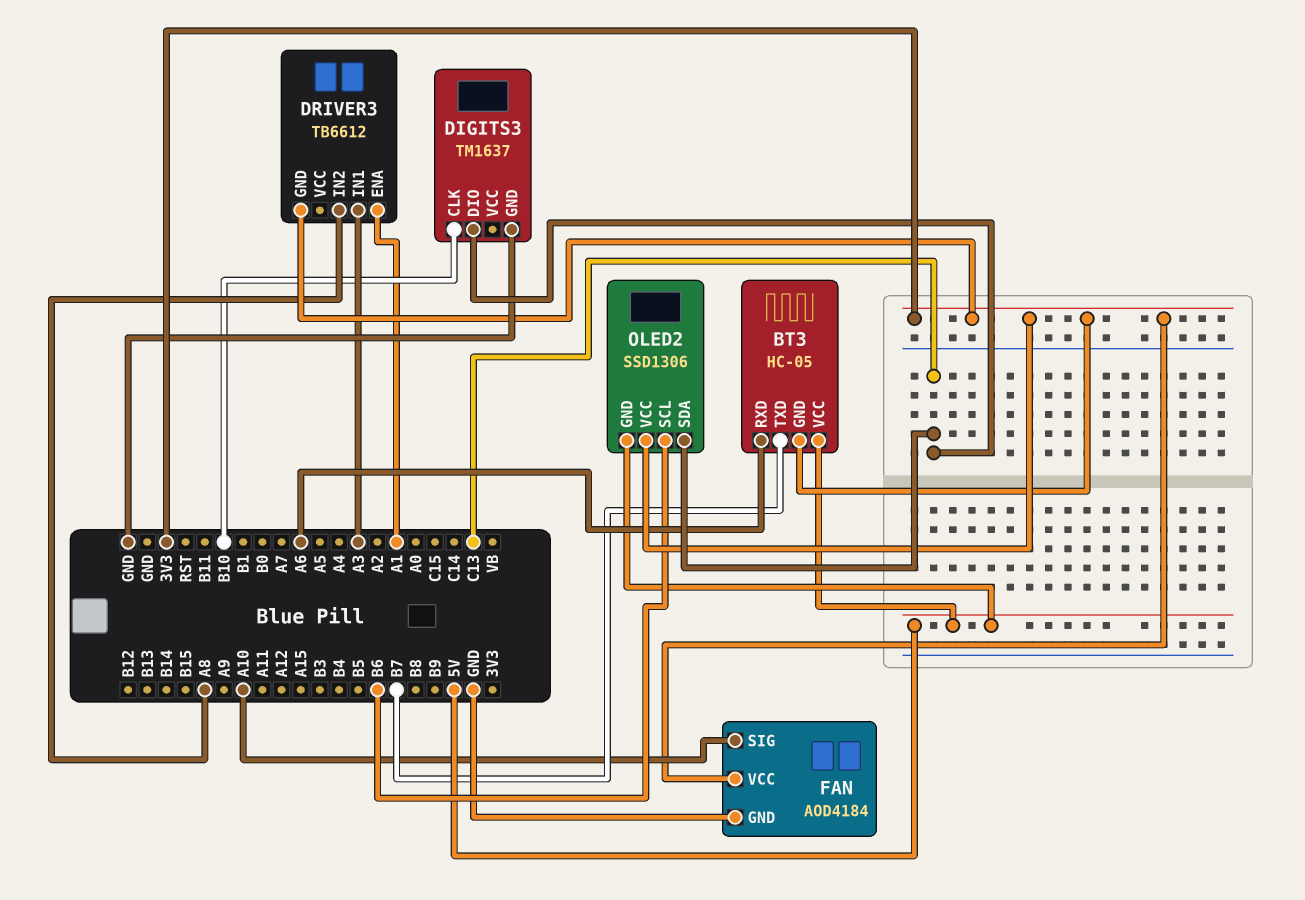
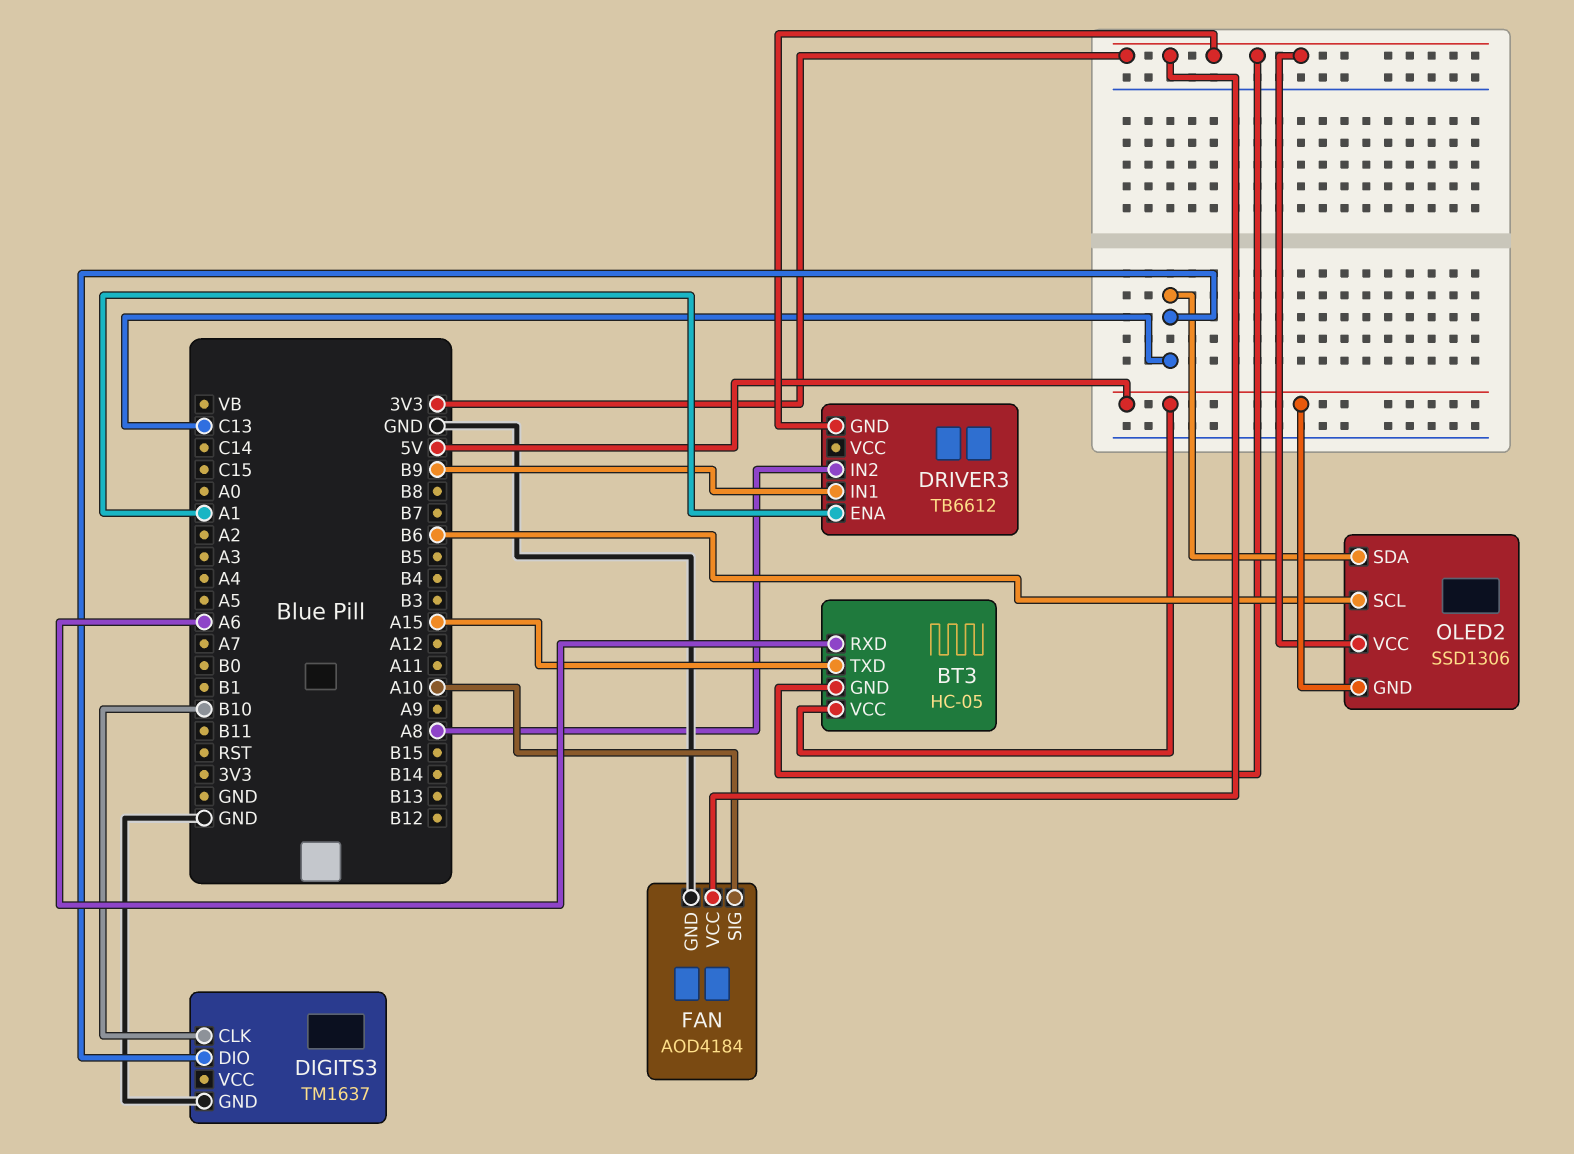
BT3 pin TXD: B7 -> A15
DRIVER3 pin IN1: A3 -> B9

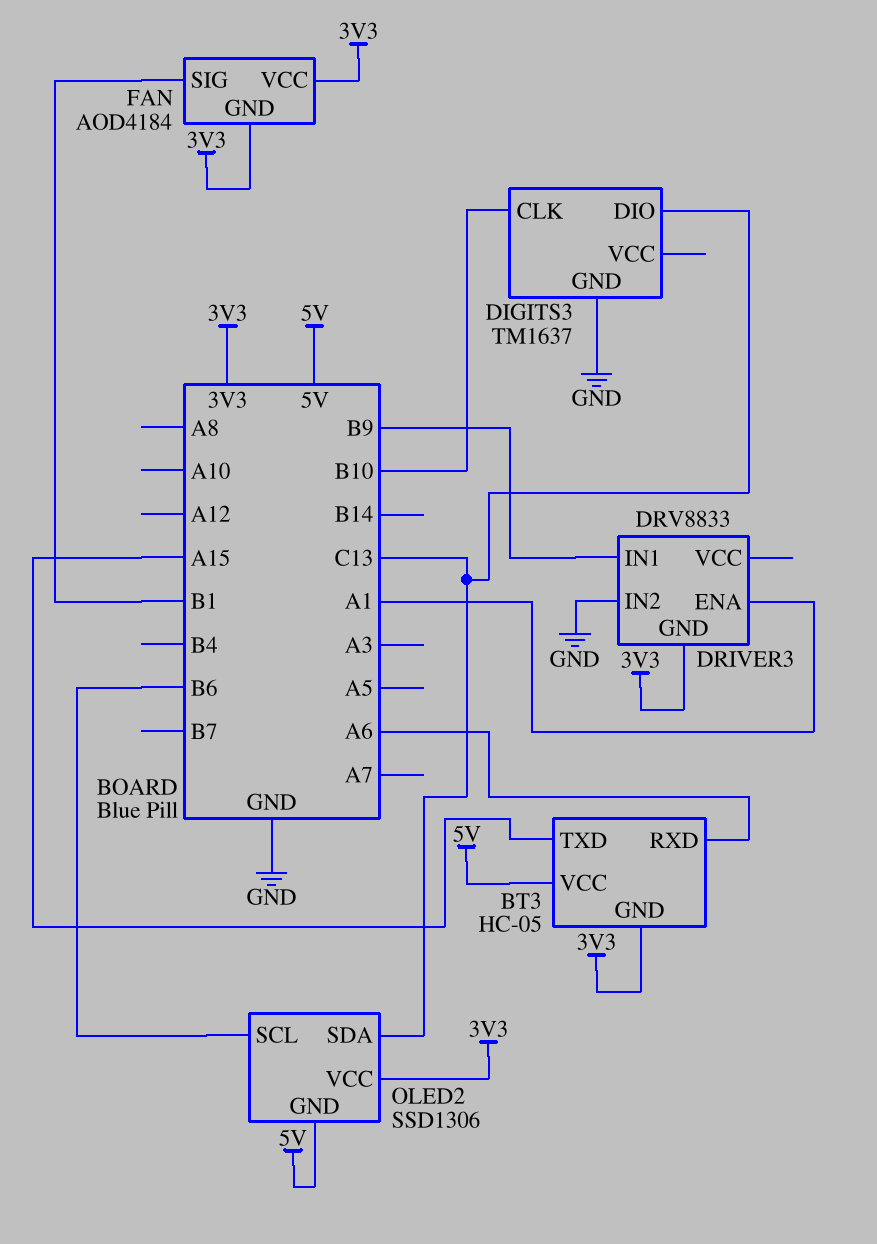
DRIVER3: TB6612 -> DRV8833
DRIVER3 pin IN2: A8 -> GND
FAN pin GND: GND -> 3V3
FAN pin SIG: A10 -> B1

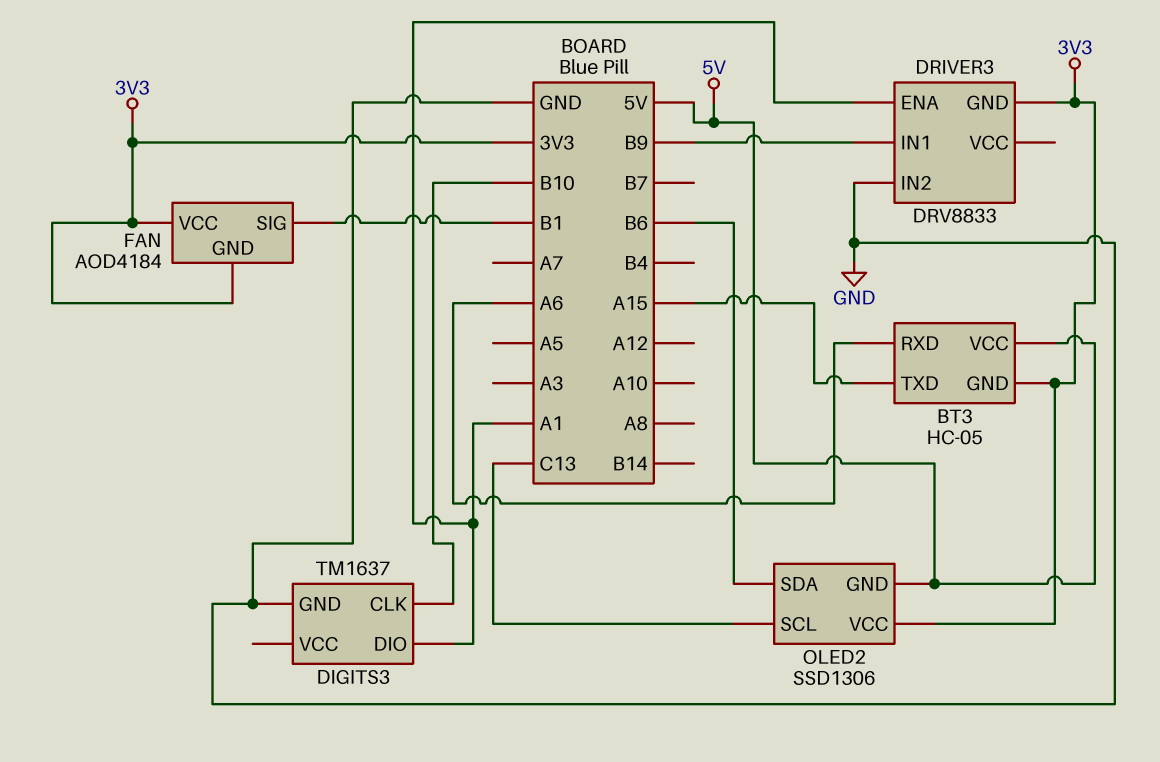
DIGITS3 pin DIO: C13 -> A1
OLED2 pin SCL: B6 -> C13
OLED2 pin SDA: C13 -> B6

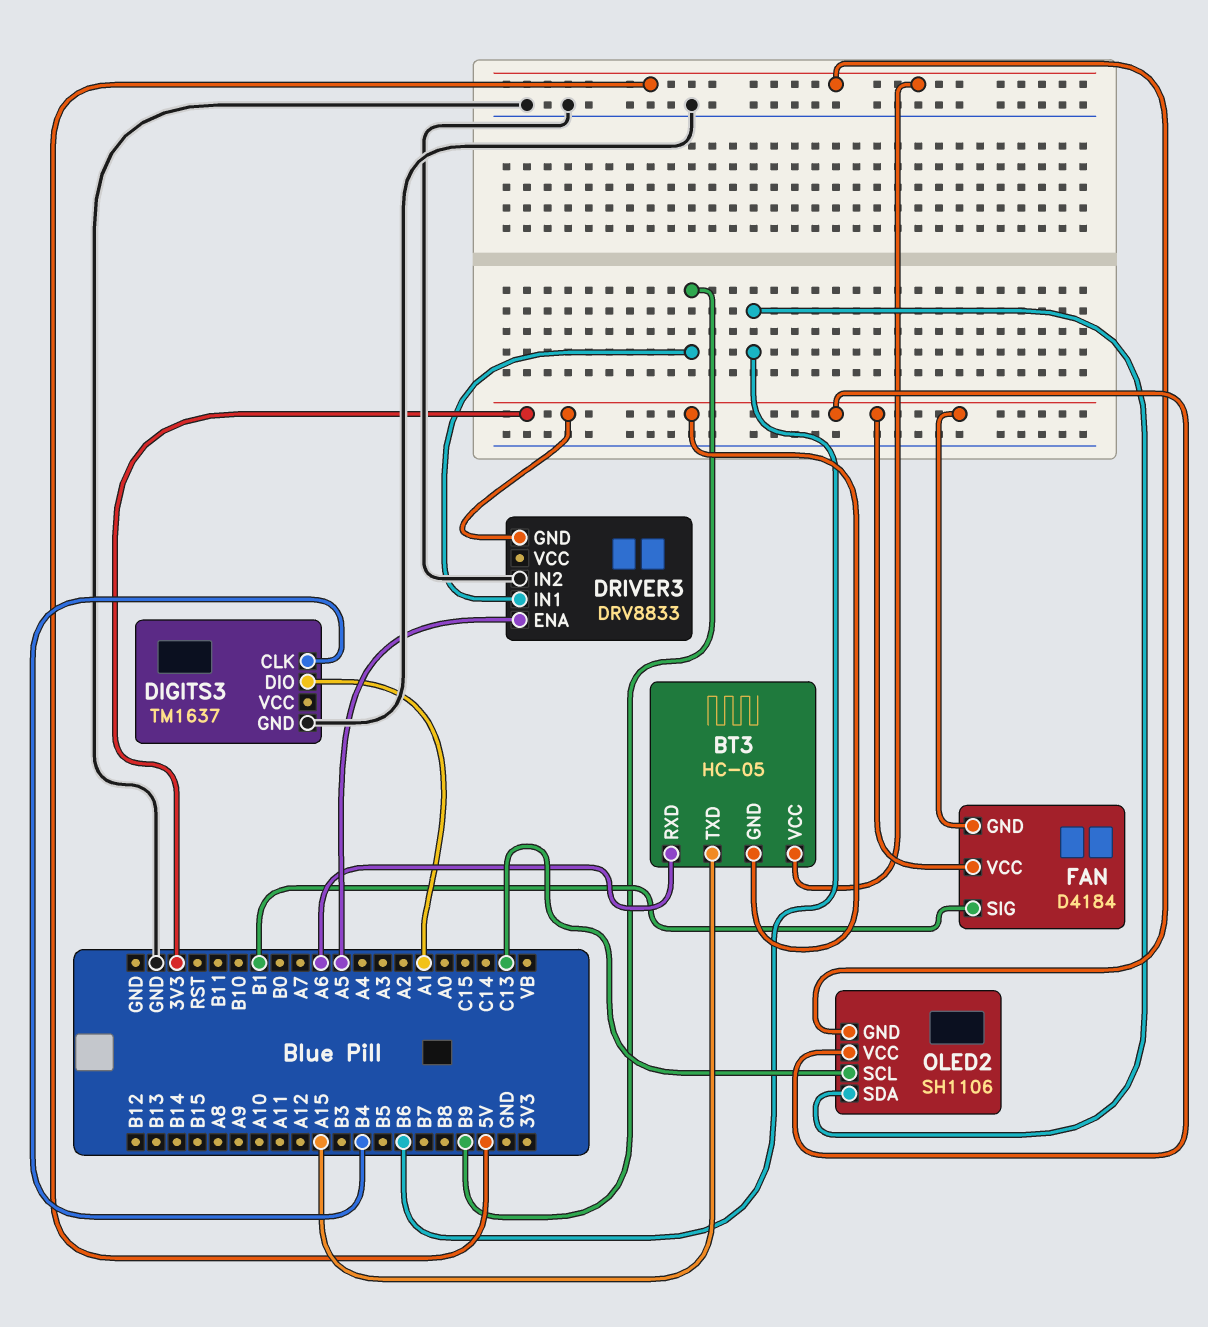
DIGITS3 pin CLK: B10 -> B4
DRIVER3 pin ENA: A1 -> A5
FAN: AOD4184 -> D4184
OLED2: SSD1306 -> SH1106

